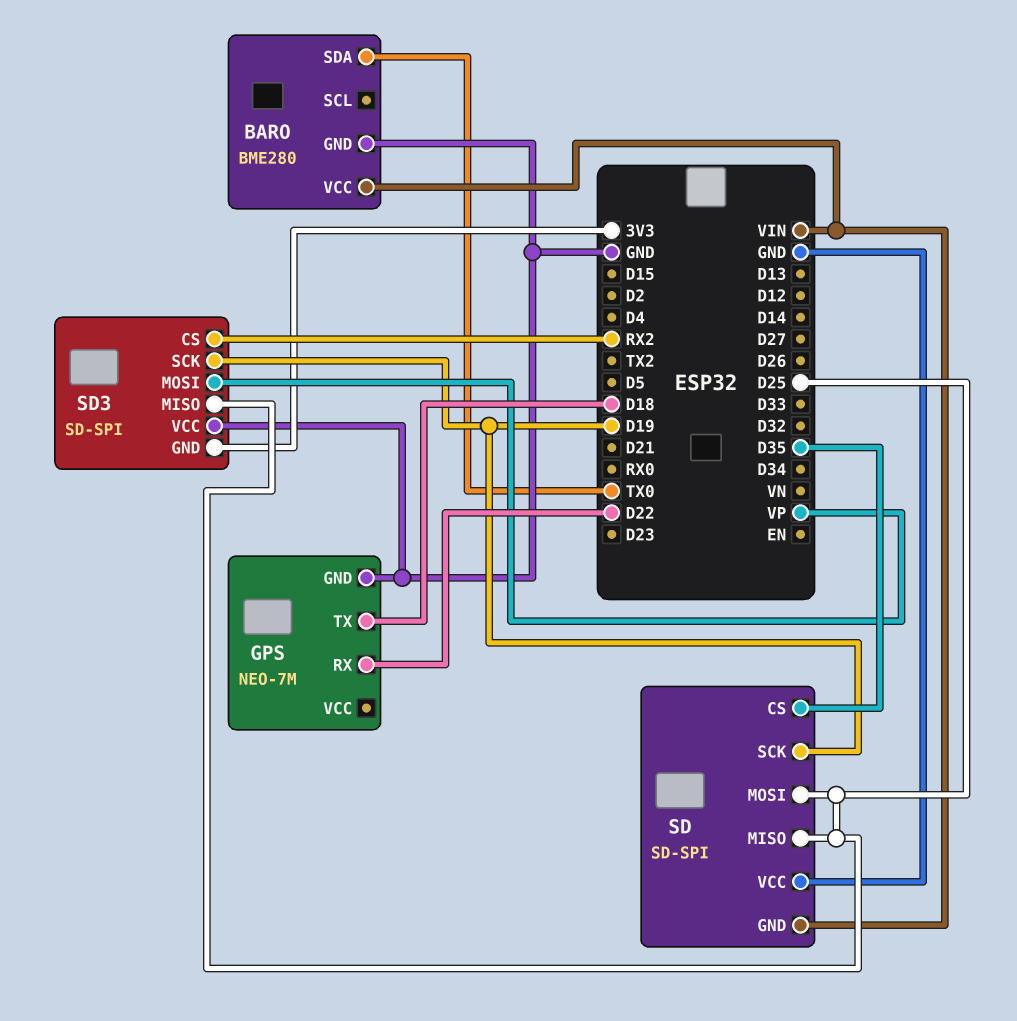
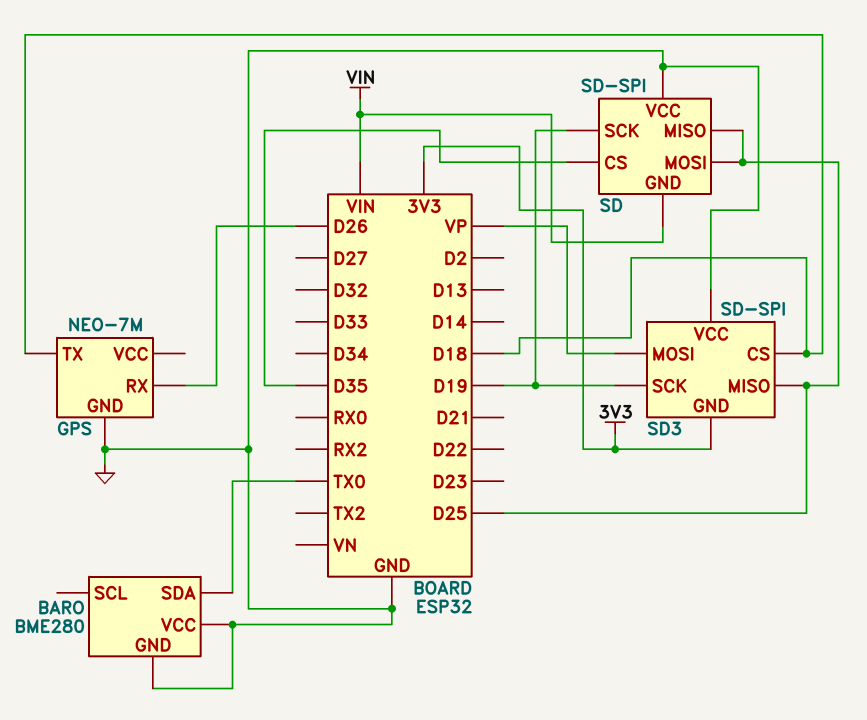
BARO pin VCC: VIN -> GND
GPS pin RX: D22 -> D26
SD3 pin CS: RX2 -> D18

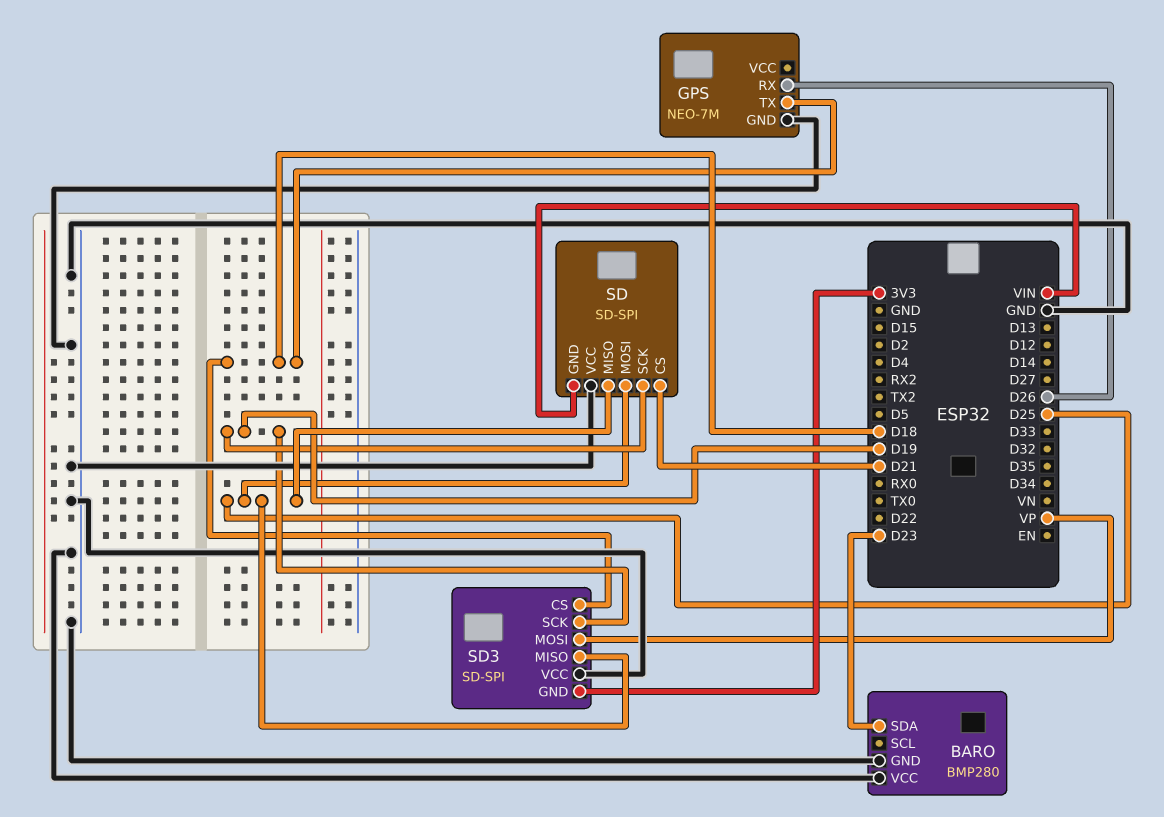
BARO: BME280 -> BMP280
BARO pin SDA: TX0 -> D23
SD pin CS: D35 -> D21

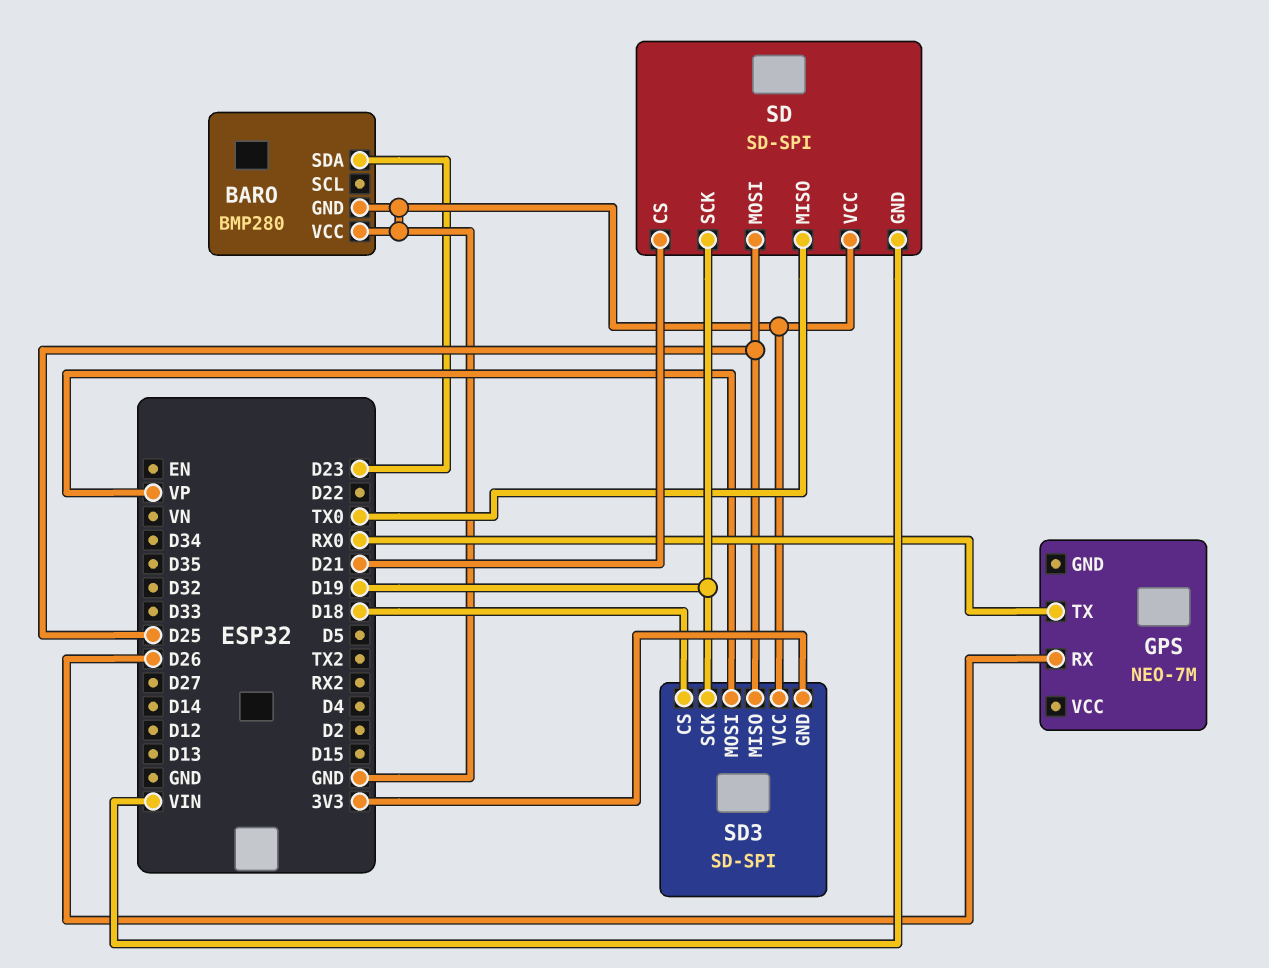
GPS pin GND: GND -> none
GPS pin TX: D18 -> RX0
SD pin MISO: D25 -> TX0

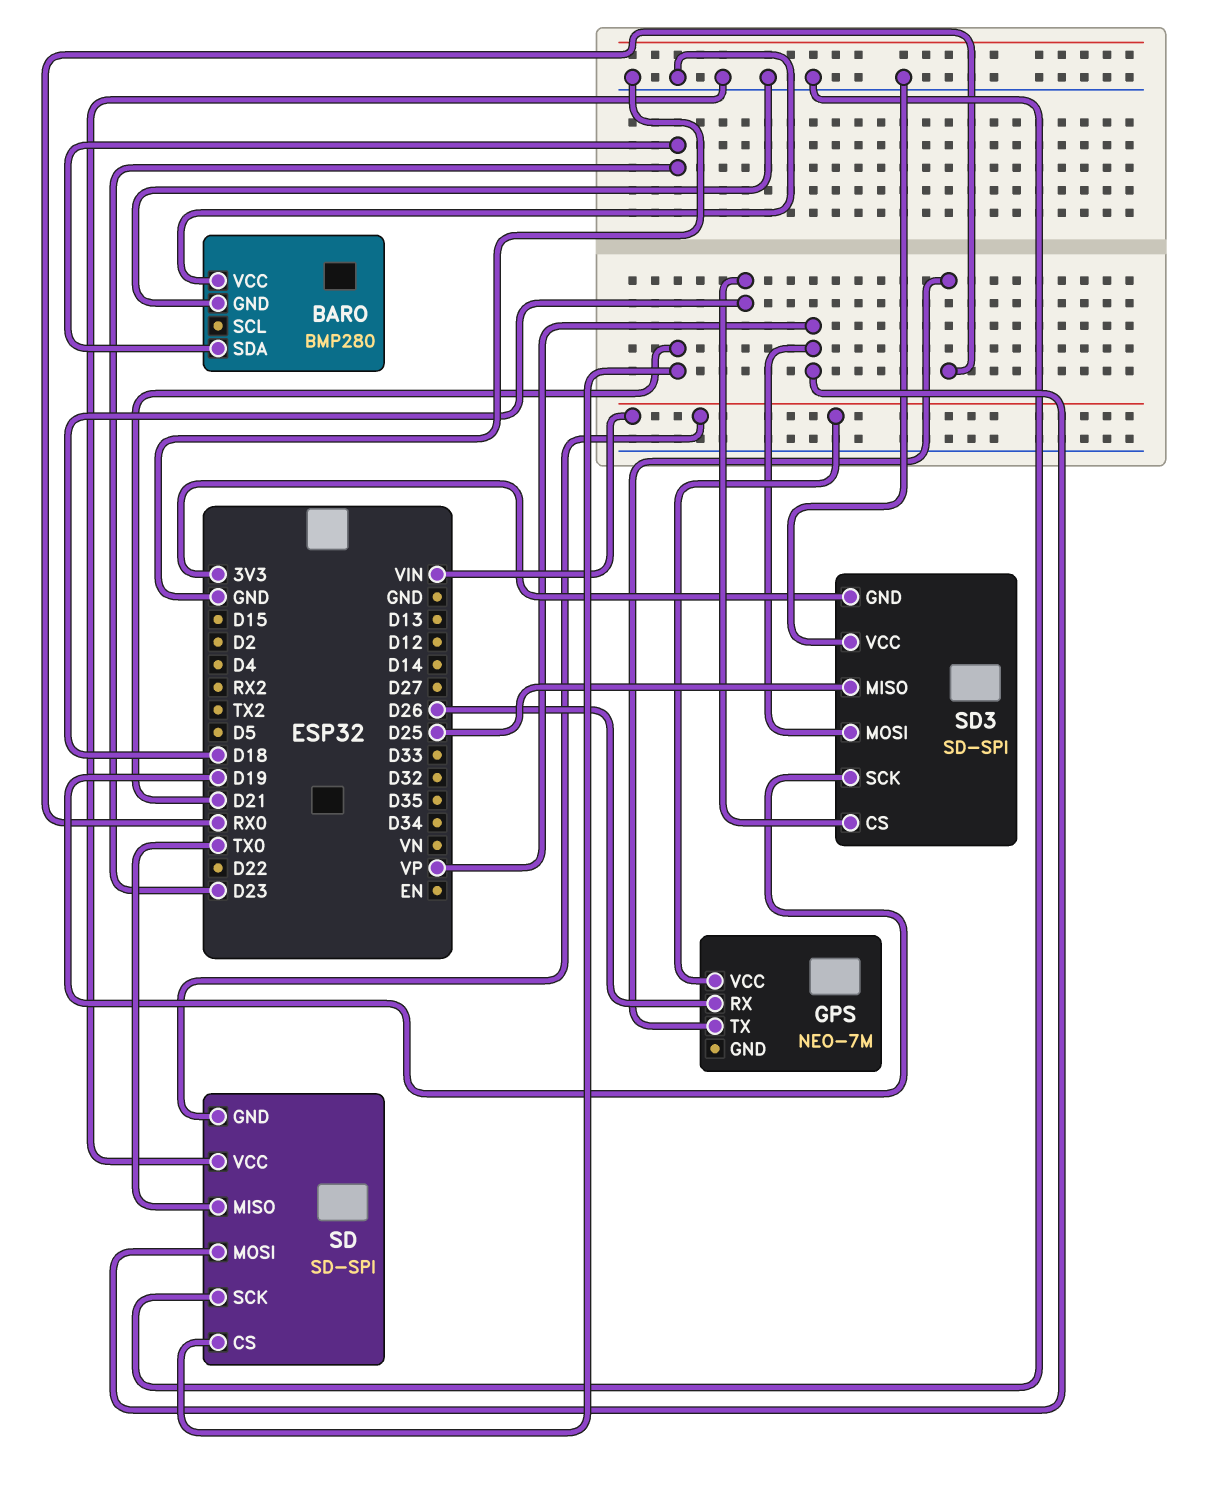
GPS pin VCC: none -> VIN
SD pin MOSI: D25 -> VP
SD pin SCK: D19 -> GND

